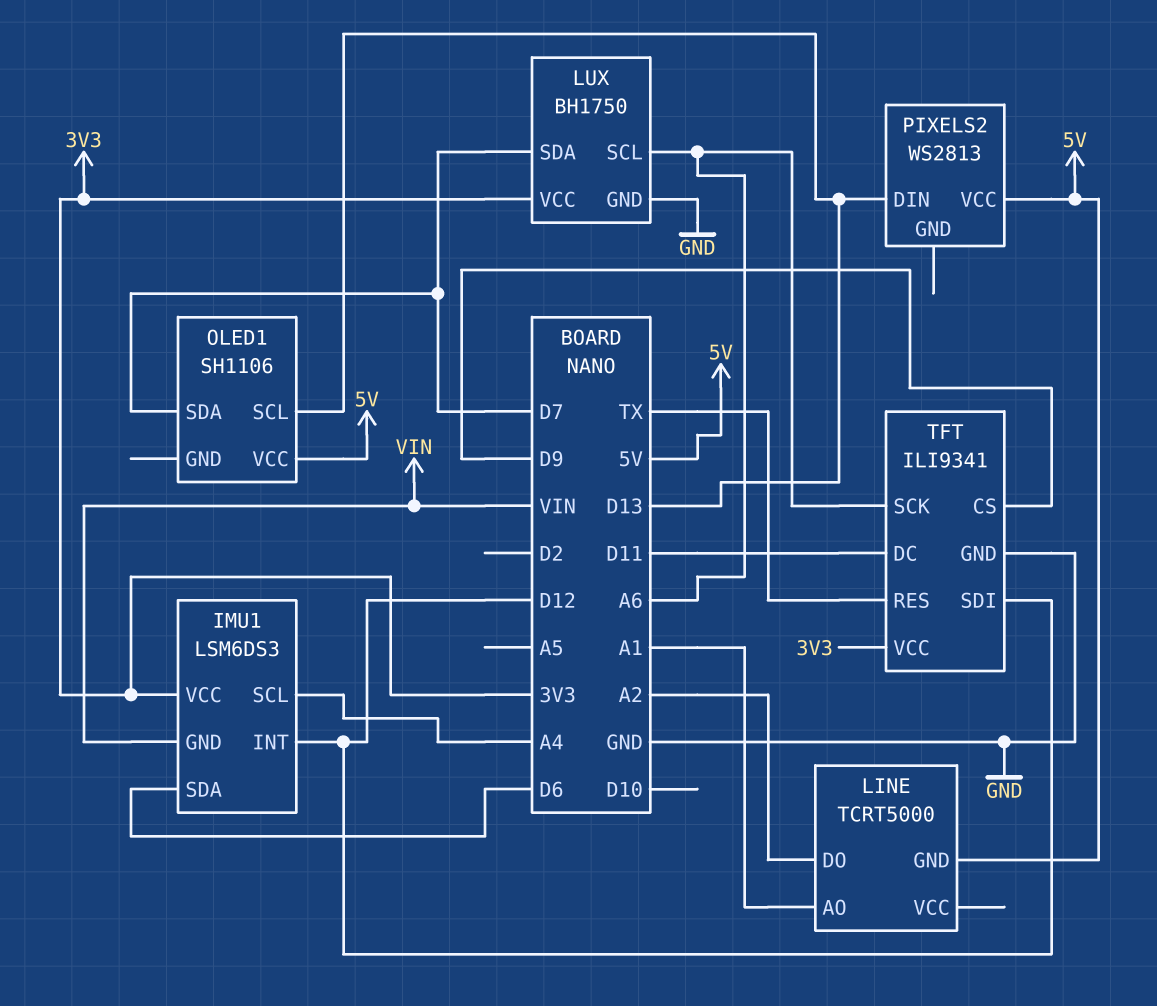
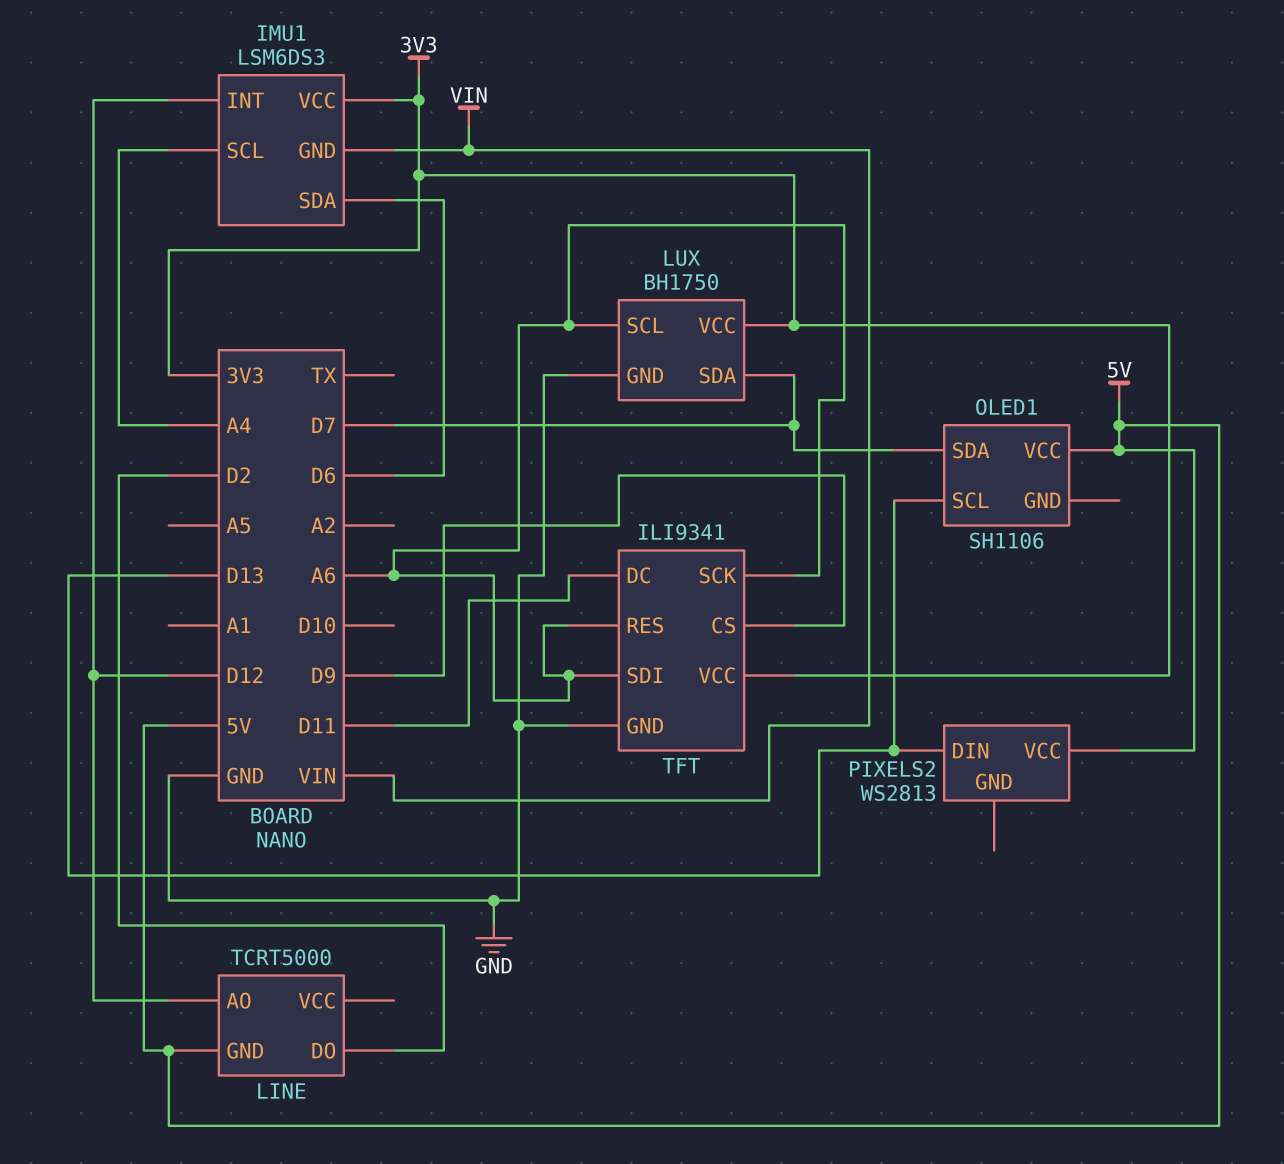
LINE pin AO: A1 -> D12
LINE pin DO: A2 -> D2
TFT pin RES: TX -> A6
TFT pin SDI: D12 -> A6

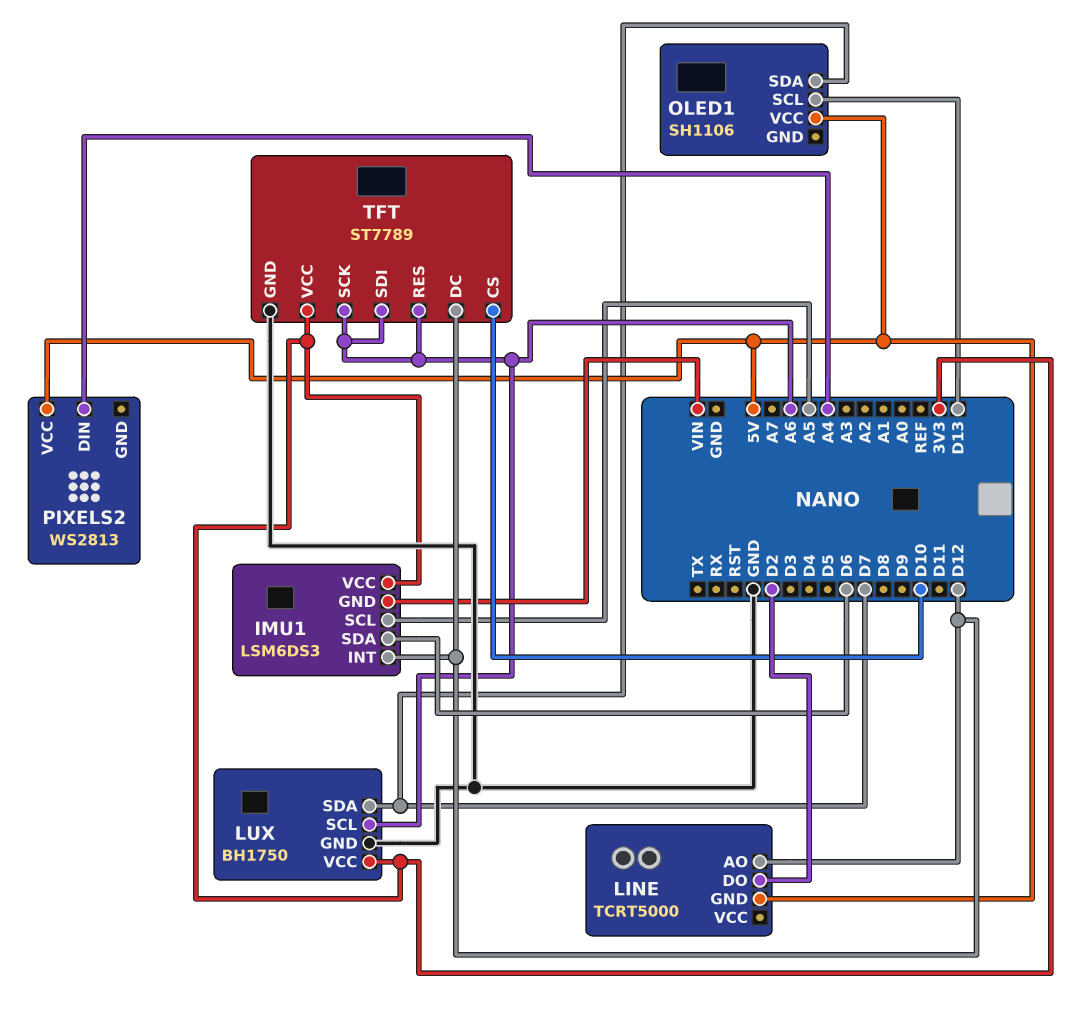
IMU1 pin SCL: A4 -> A5
PIXELS2 pin DIN: D13 -> A4
TFT: ILI9341 -> ST7789
TFT pin CS: D9 -> D10
TFT pin DC: D11 -> D12

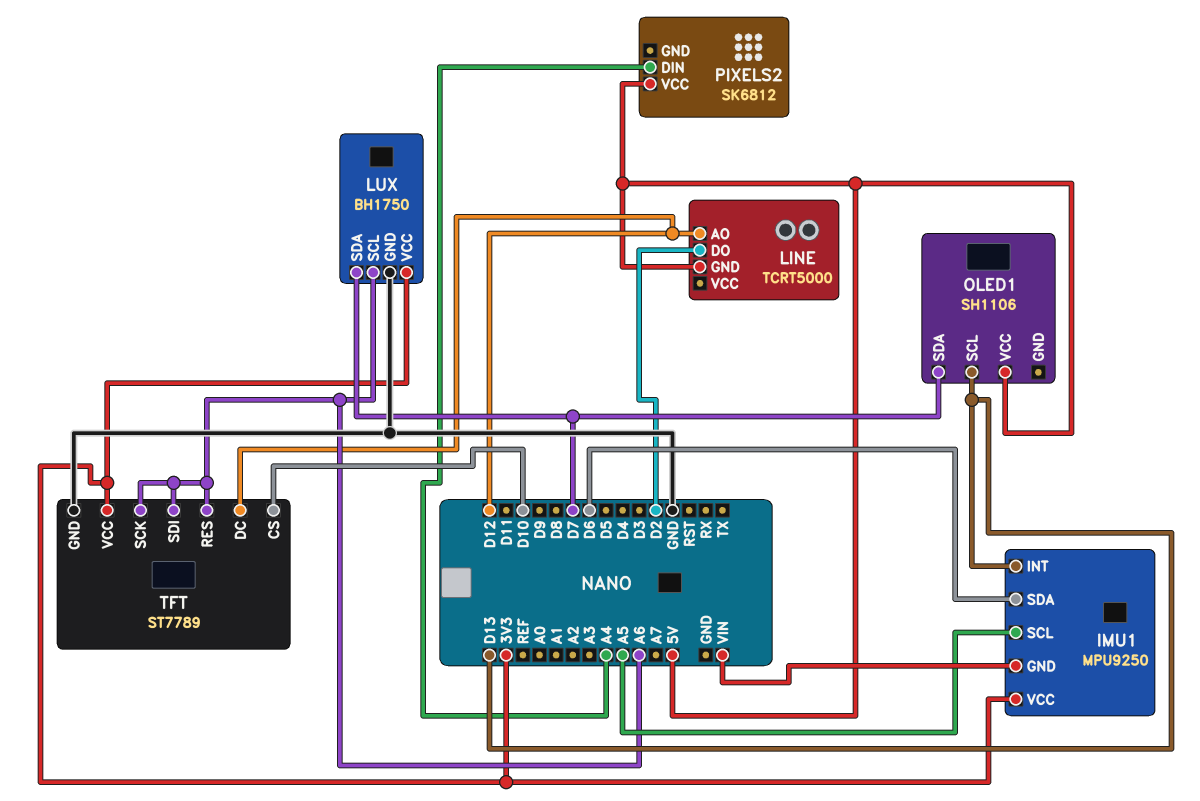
IMU1: LSM6DS3 -> MPU9250
IMU1 pin INT: D12 -> D13
PIXELS2: WS2813 -> SK6812

